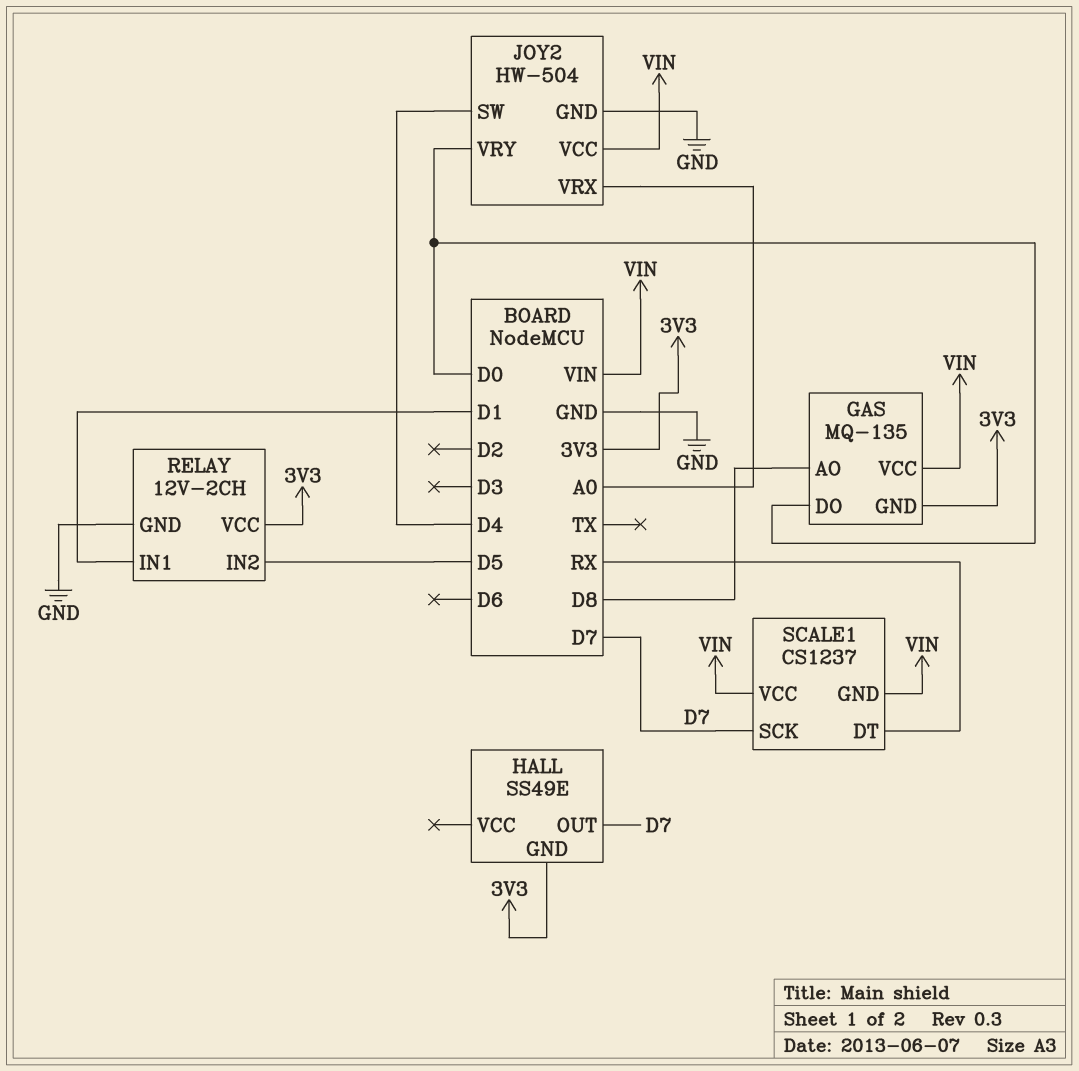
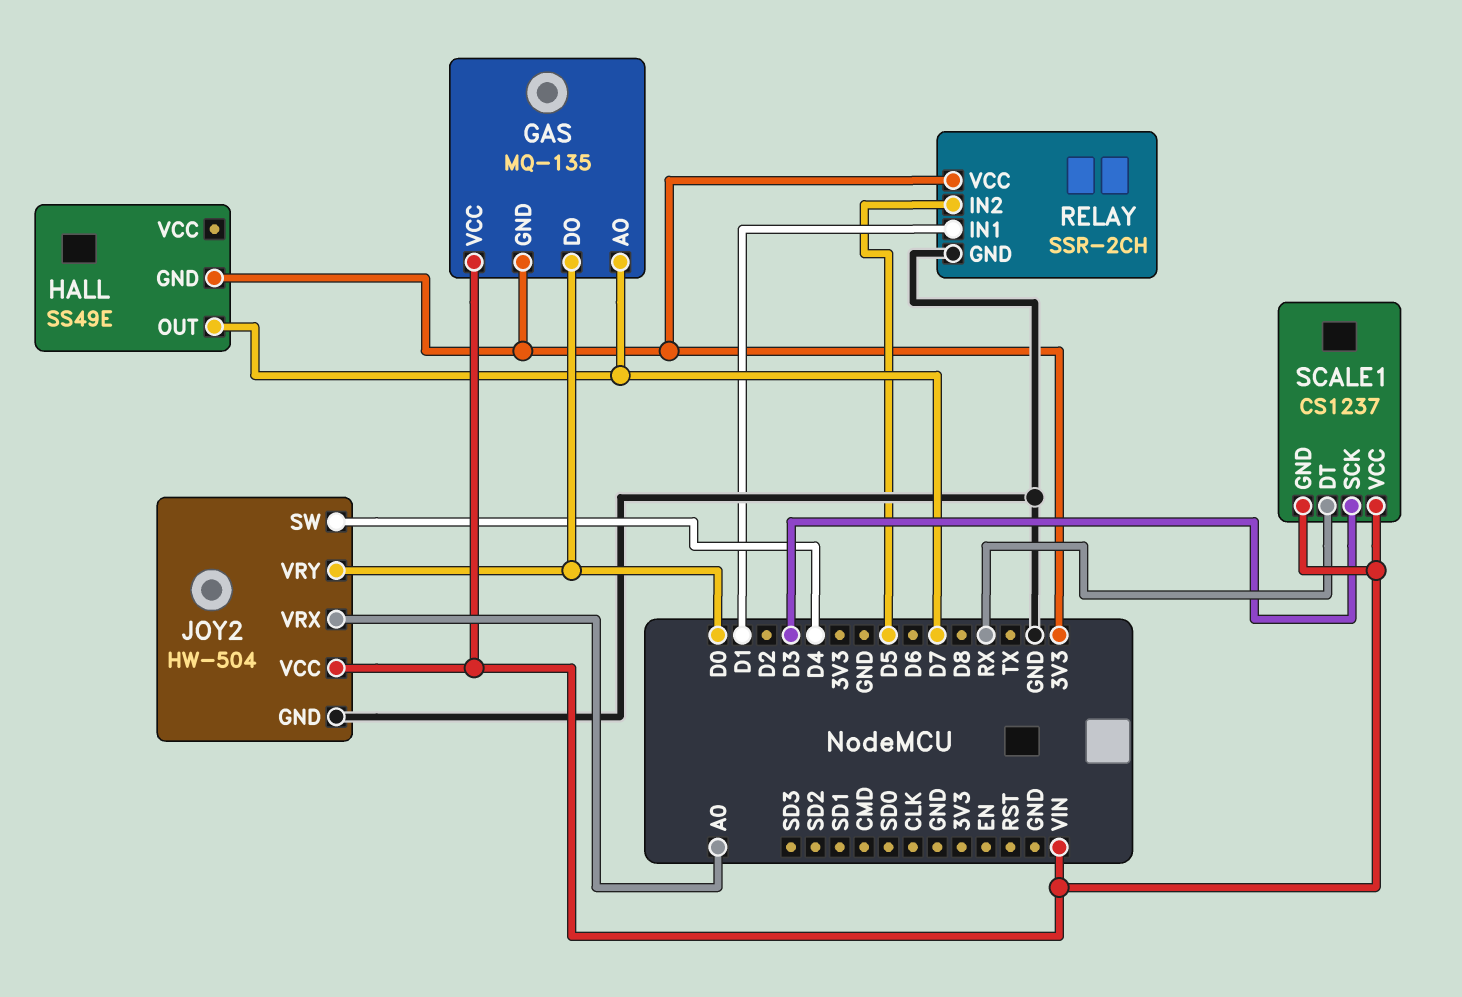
GAS pin AO: D8 -> D7
RELAY: 12V-2CH -> SSR-2CH
SCALE1 pin SCK: D7 -> D3

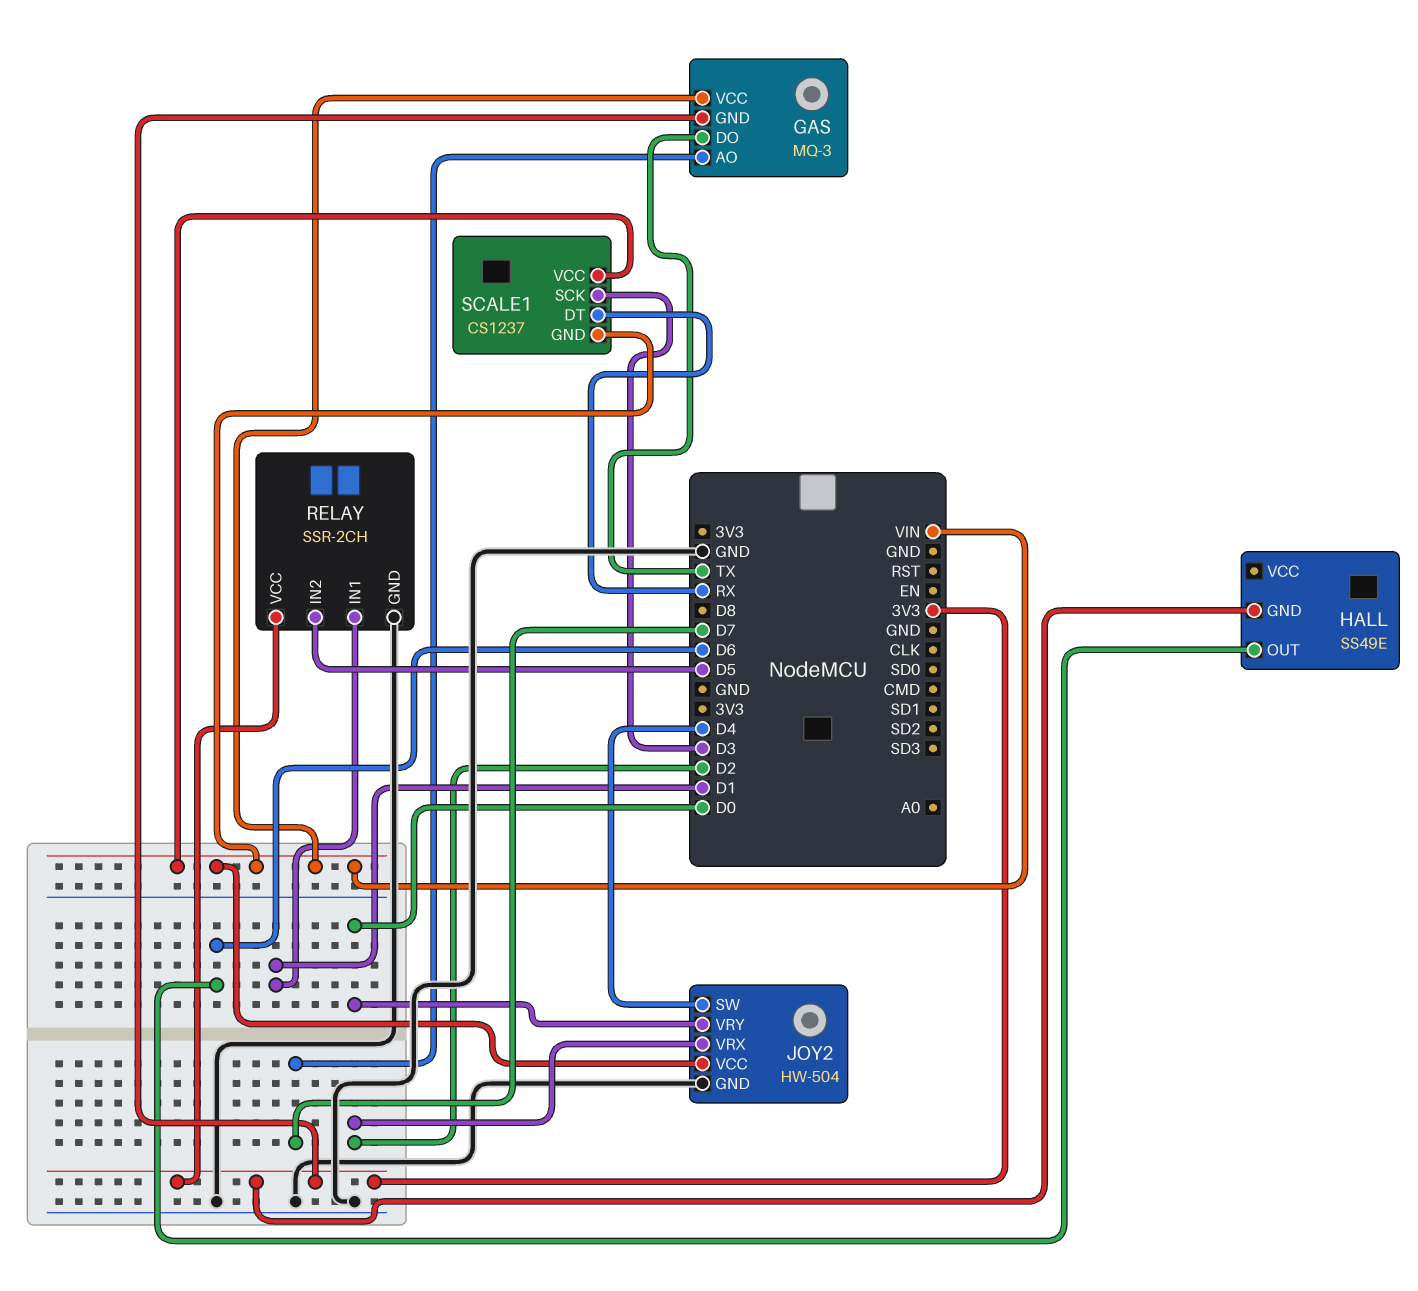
GAS: MQ-135 -> MQ-3
GAS pin DO: D0 -> TX
HALL pin OUT: D7 -> D6
JOY2 pin VRX: A0 -> D2

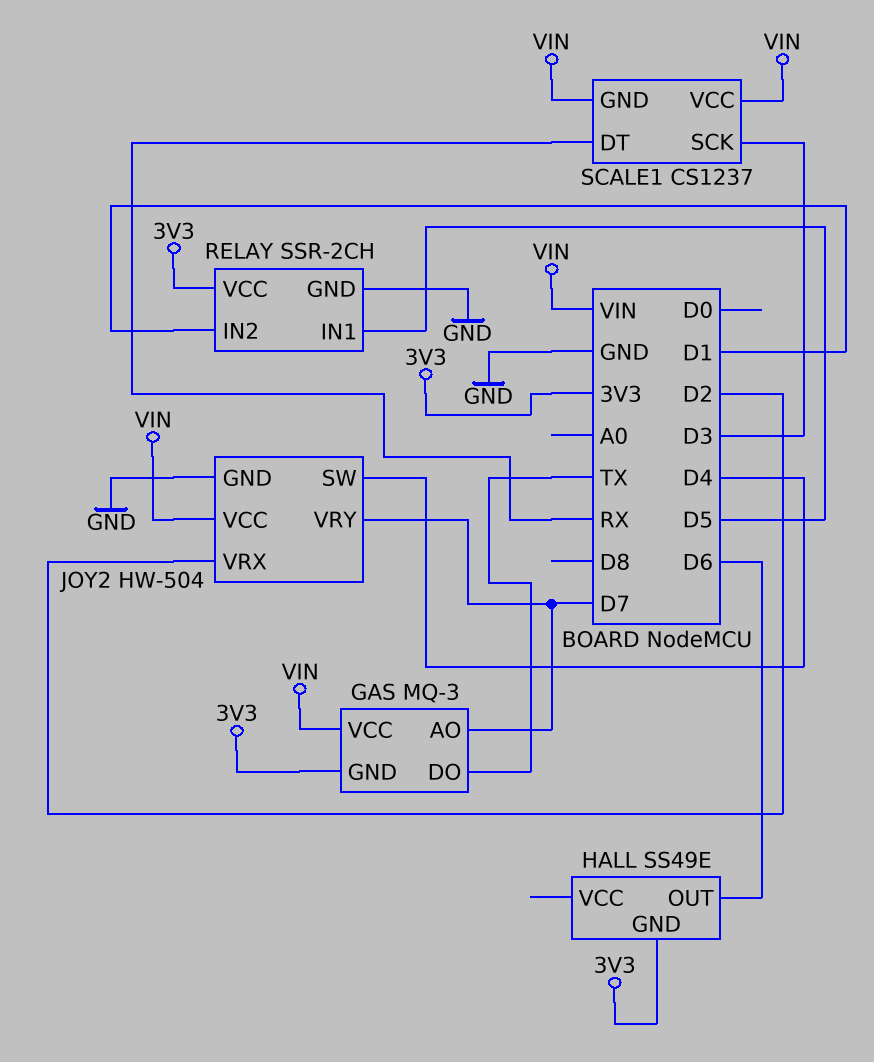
JOY2 pin VRY: D0 -> D7
RELAY pin IN1: D1 -> D5
RELAY pin IN2: D5 -> D1

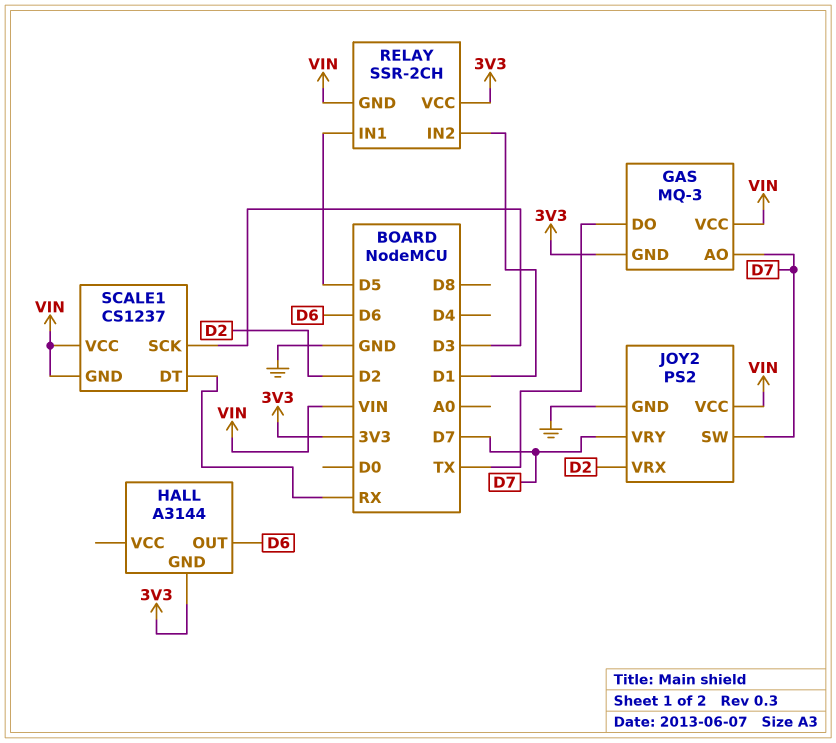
HALL: SS49E -> A3144
JOY2: HW-504 -> PS2
JOY2 pin SW: D4 -> D7
RELAY pin GND: GND -> VIN

